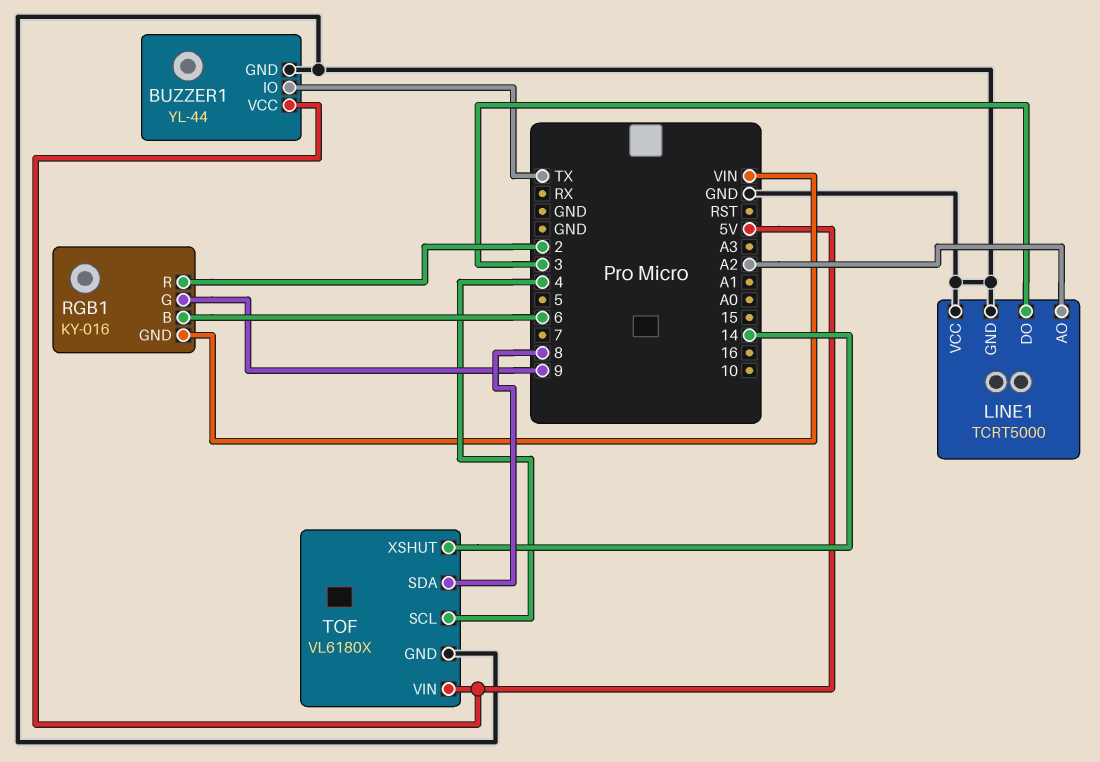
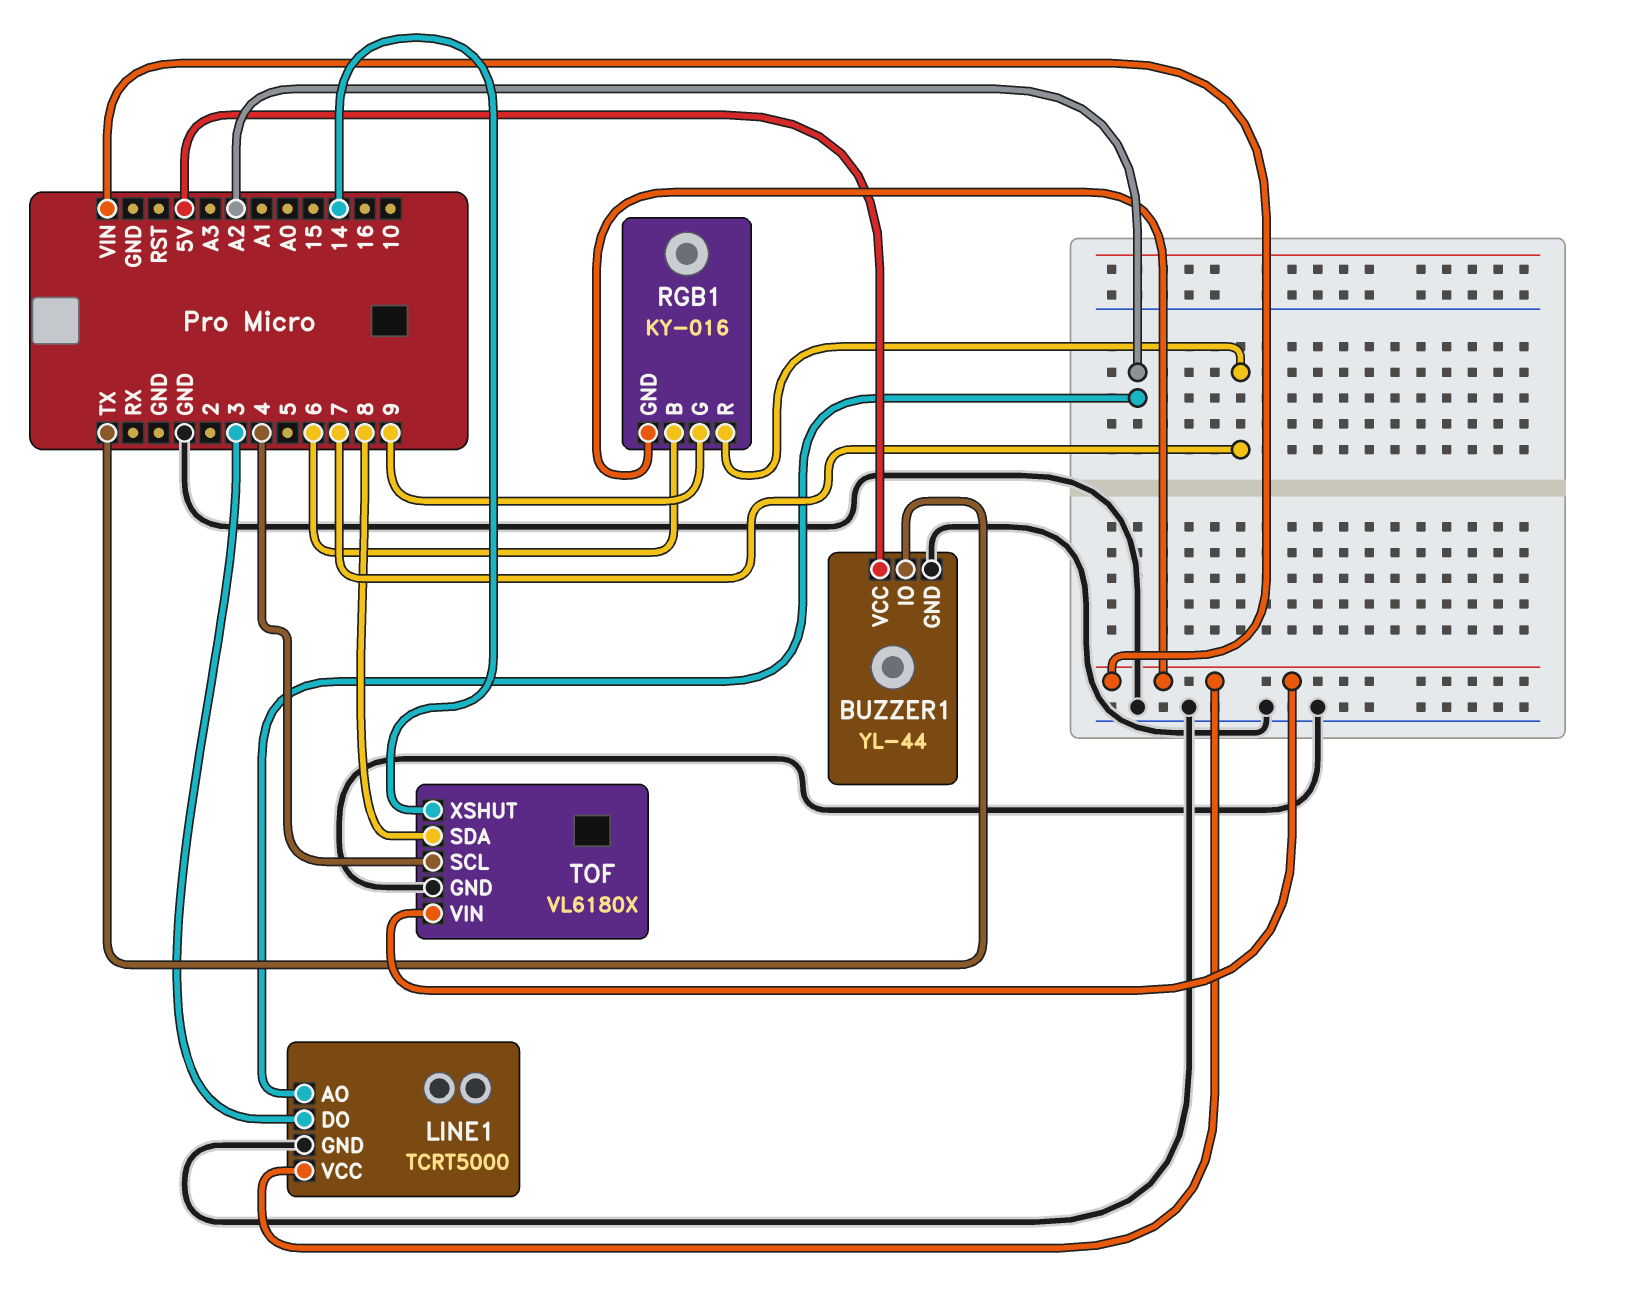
LINE1 pin VCC: GND -> VIN
RGB1 pin R: 2 -> 7
TOF pin VIN: 5V -> VIN

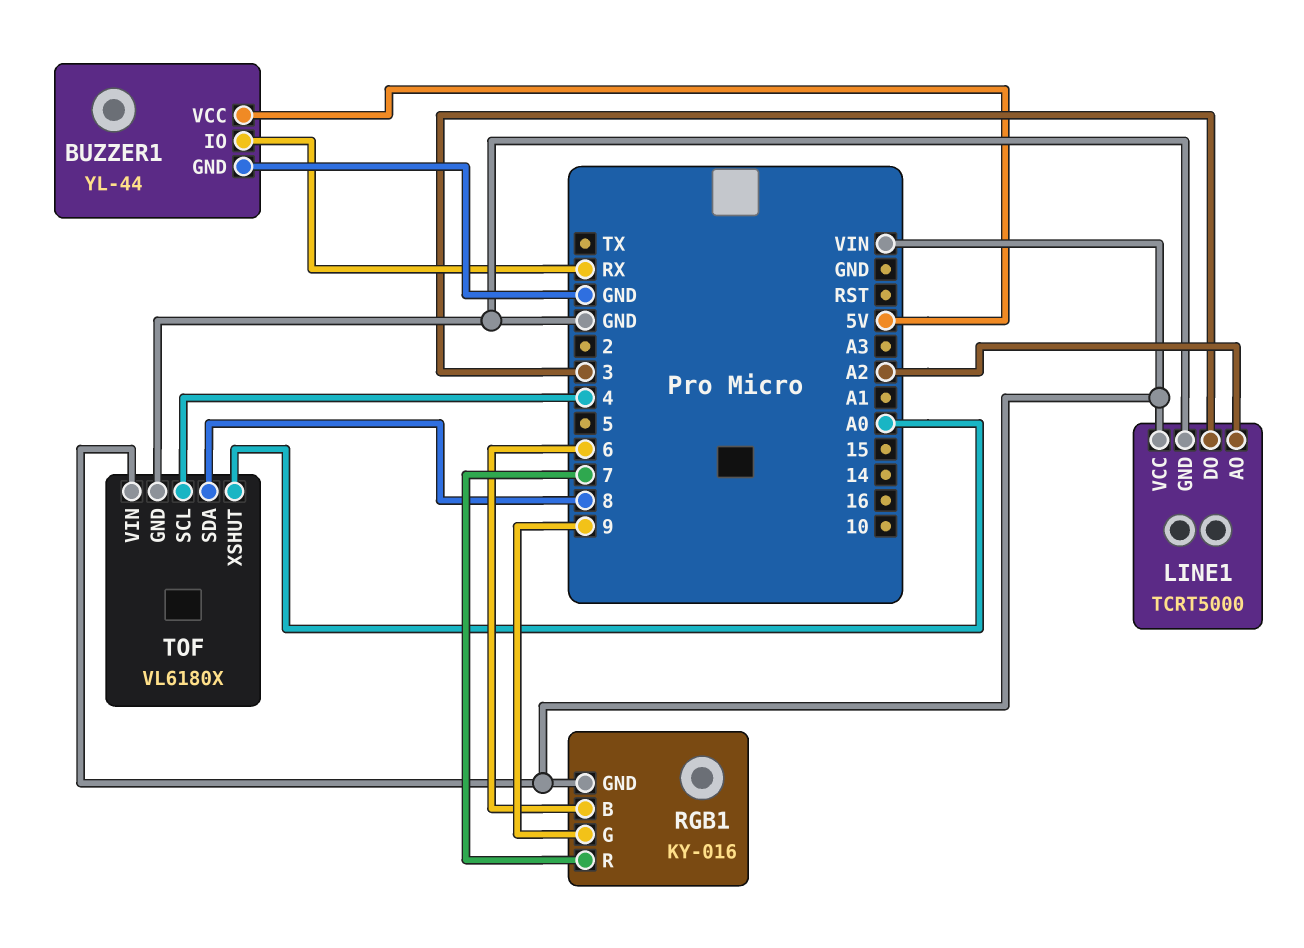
BUZZER1 pin IO: TX -> RX
TOF pin XSHUT: 14 -> A0

